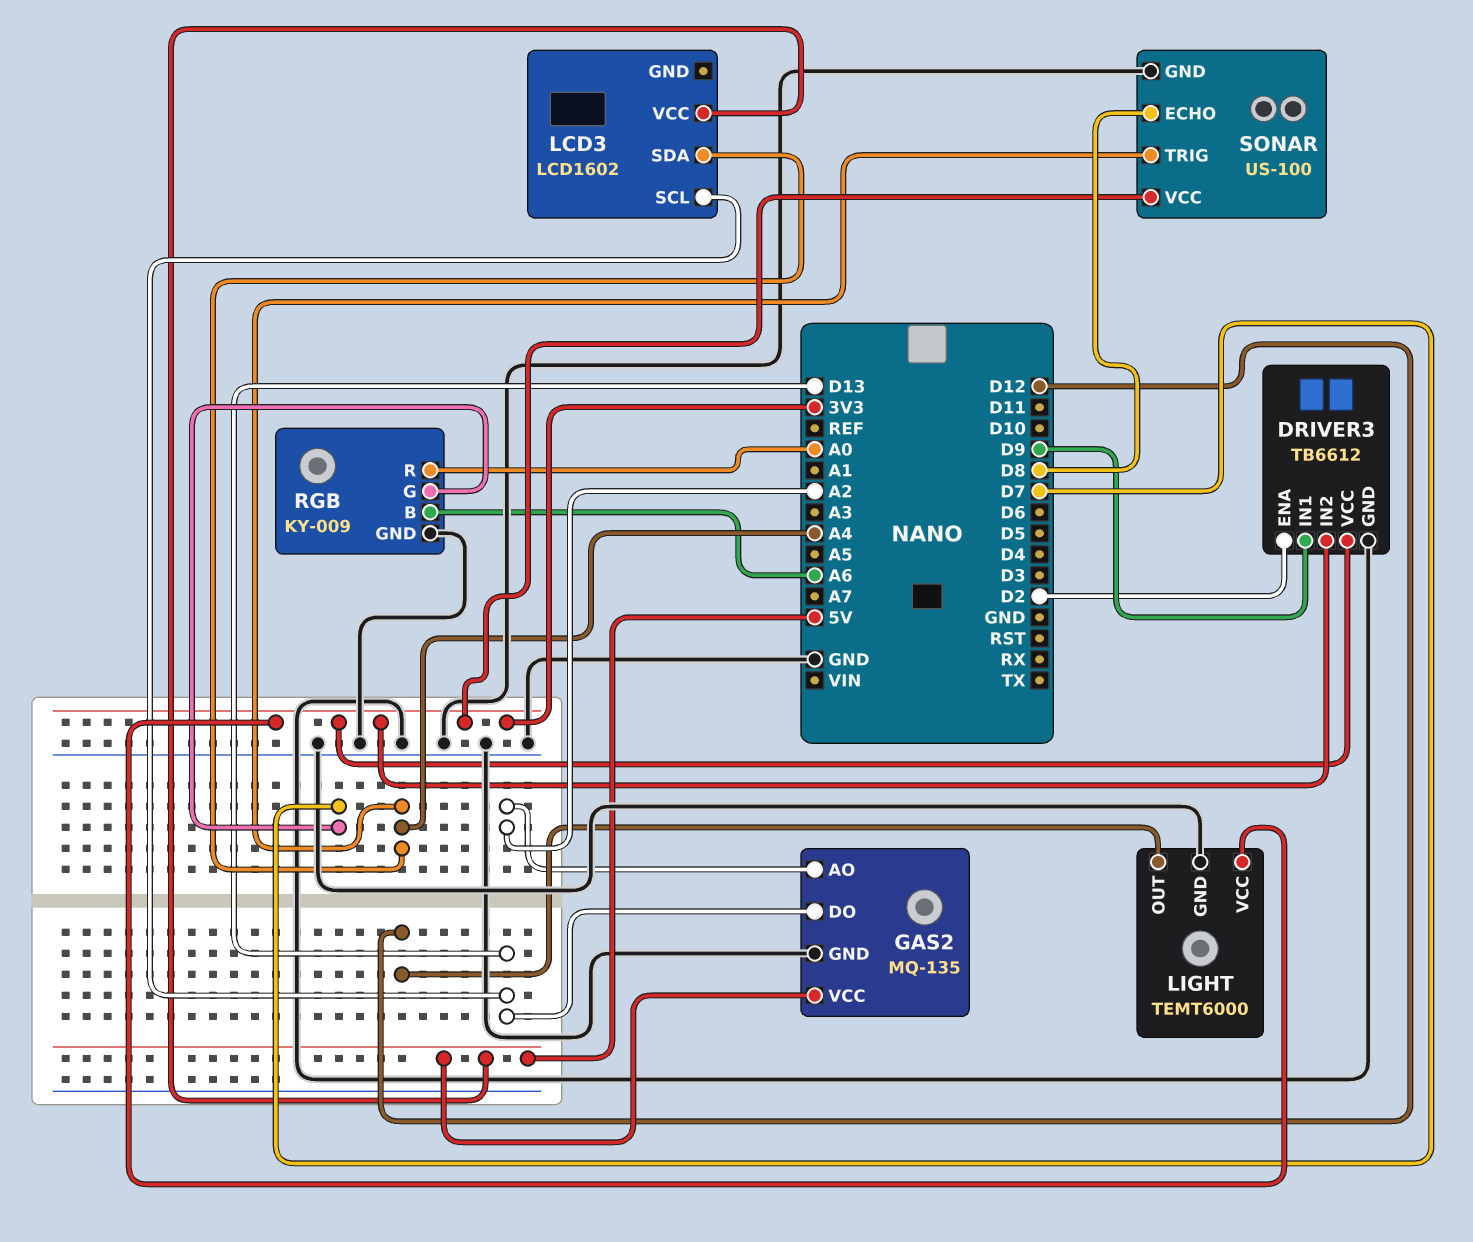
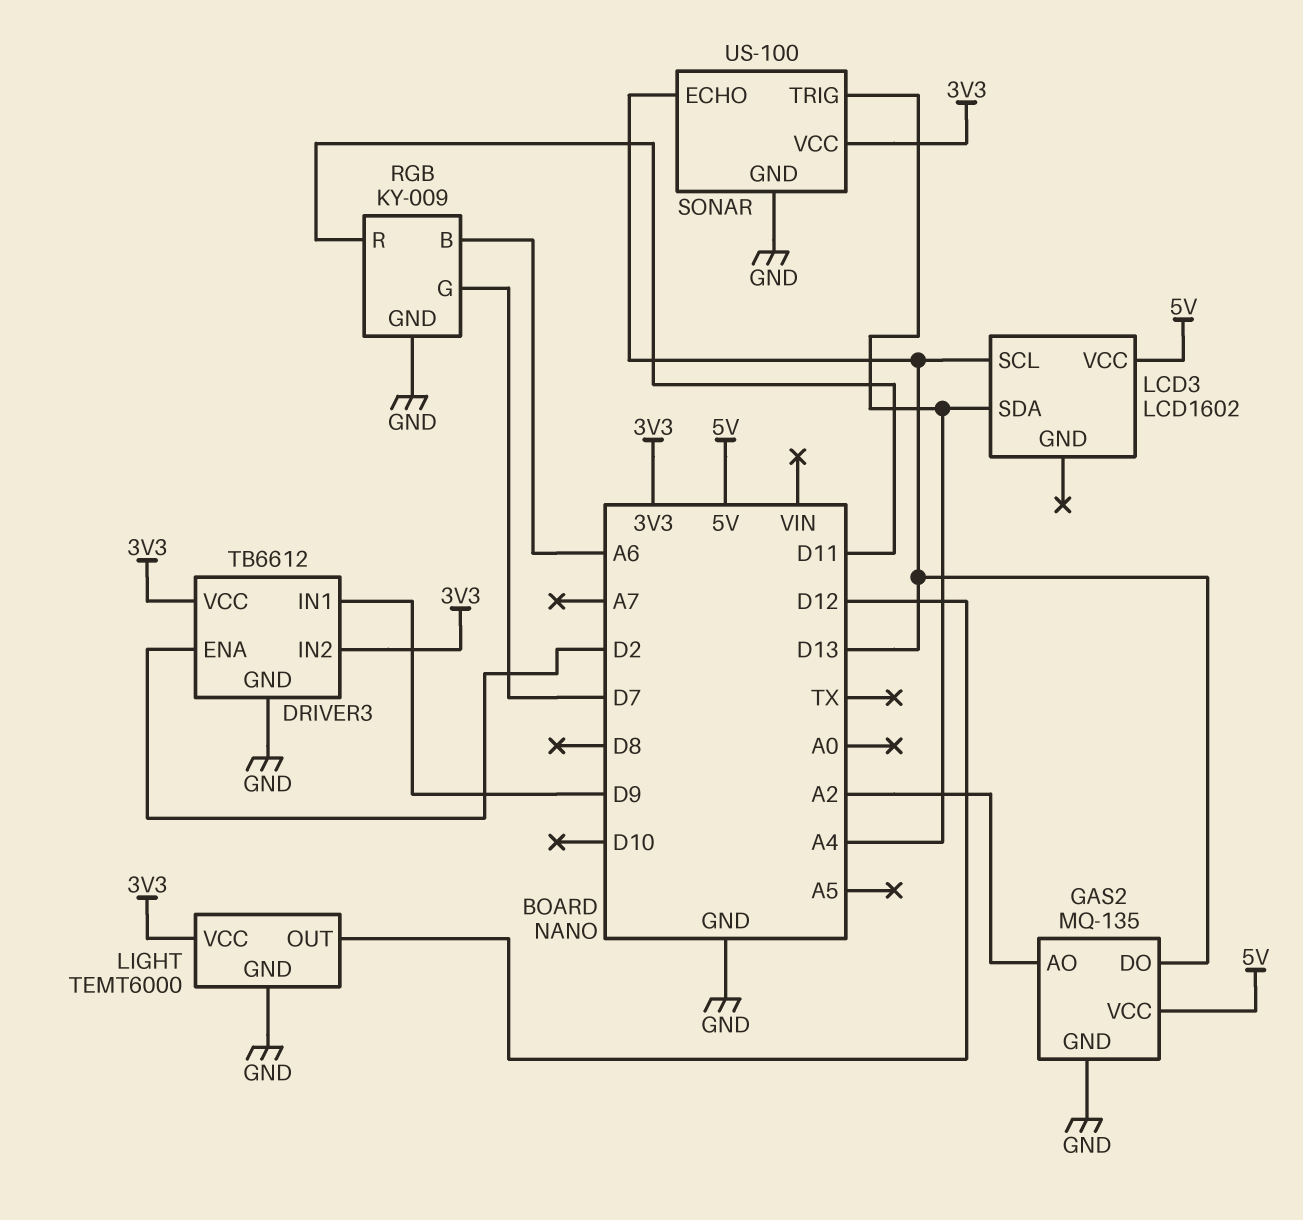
RGB pin R: A0 -> D11
SONAR pin ECHO: D8 -> D13

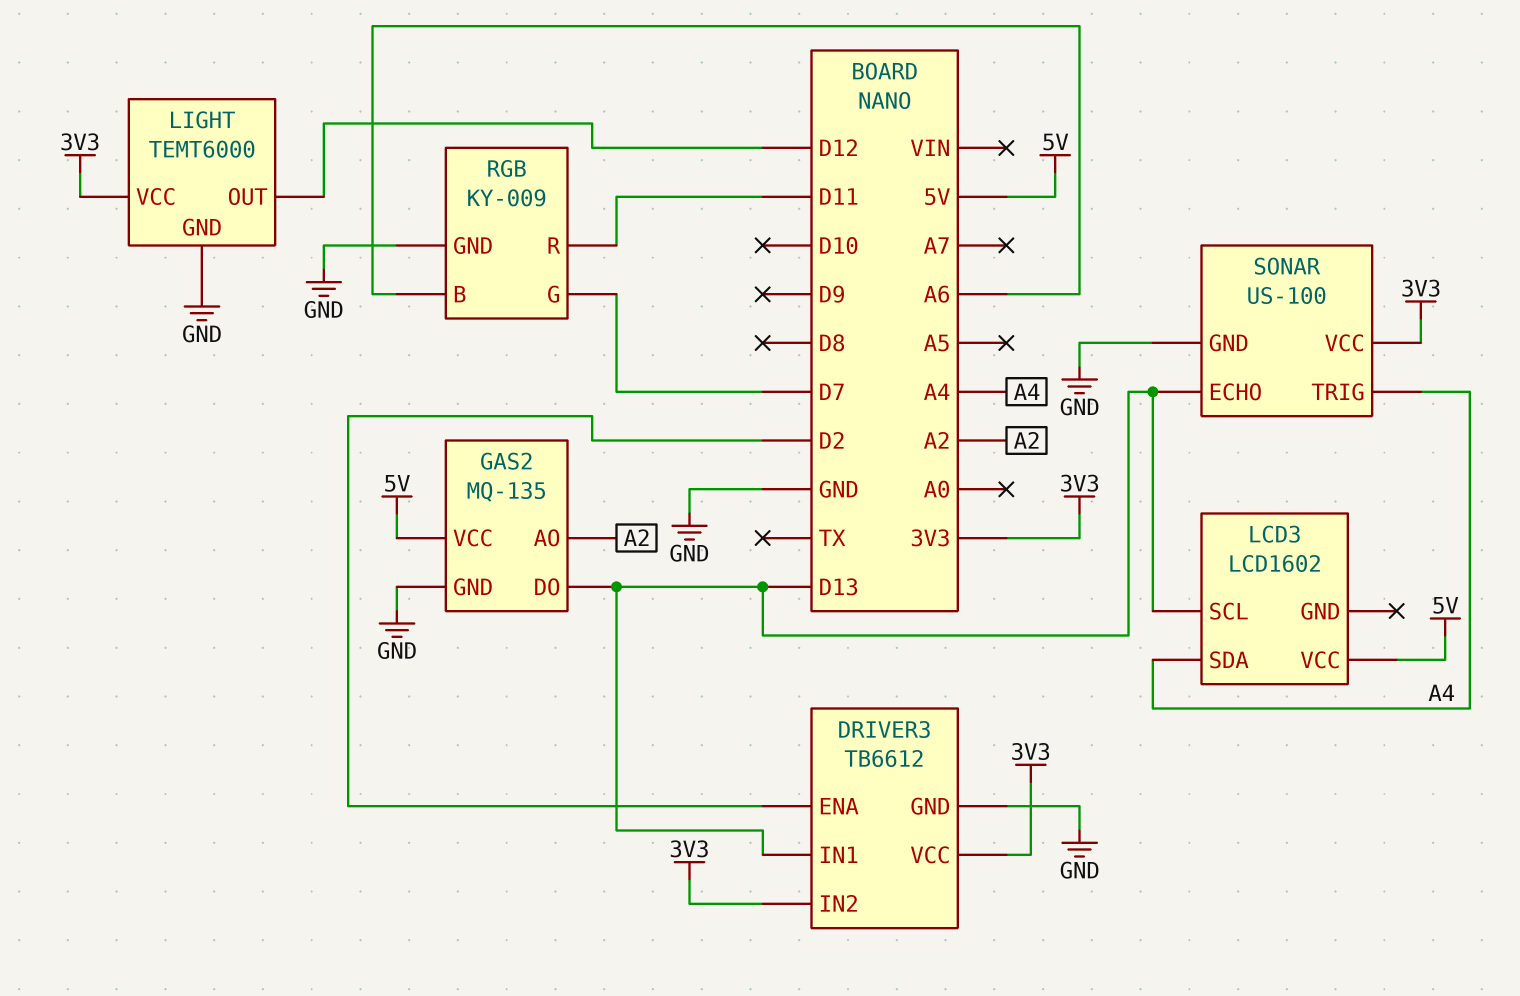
DRIVER3 pin IN1: D9 -> D13

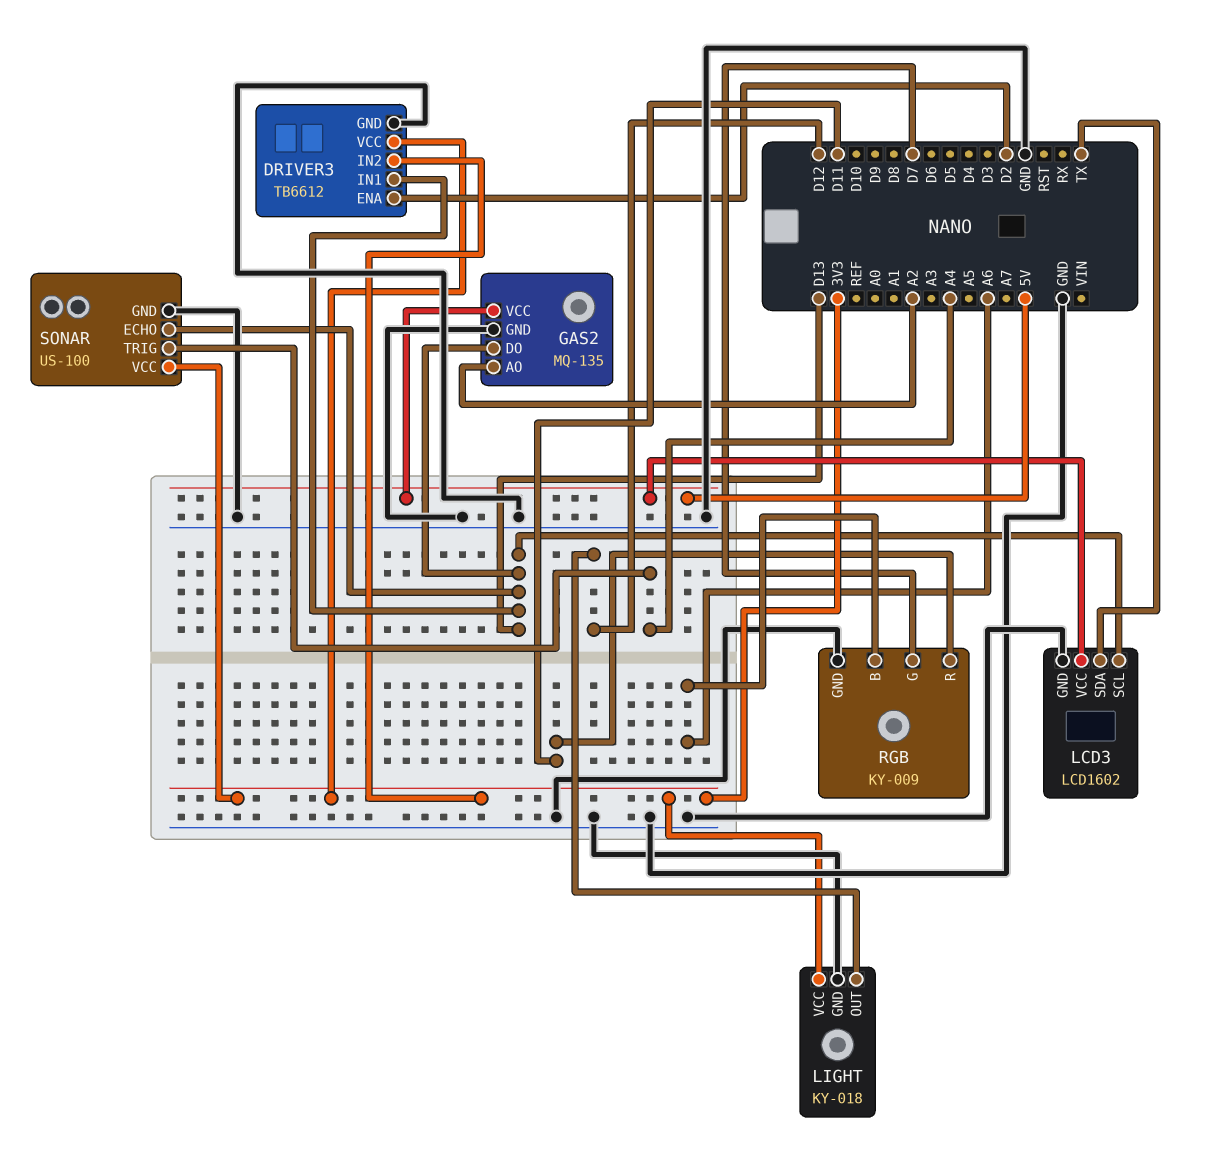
LCD3 pin GND: none -> GND
LCD3 pin SDA: A4 -> TX
LIGHT: TEMT6000 -> KY-018

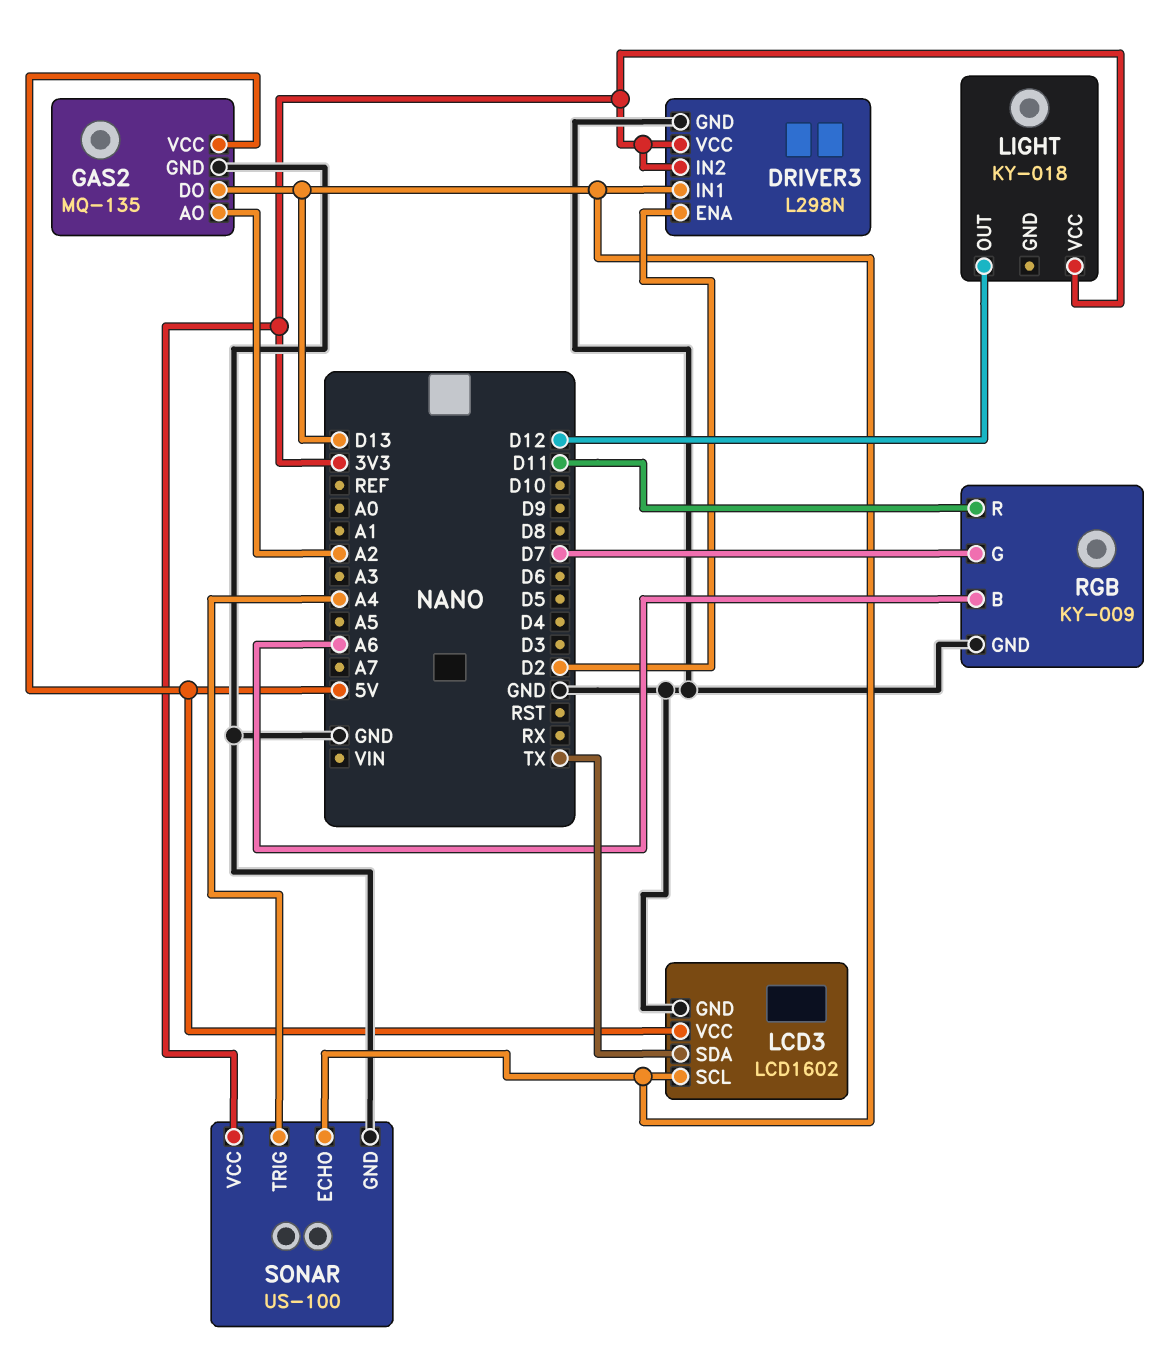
DRIVER3: TB6612 -> L298N
LIGHT pin GND: GND -> none

